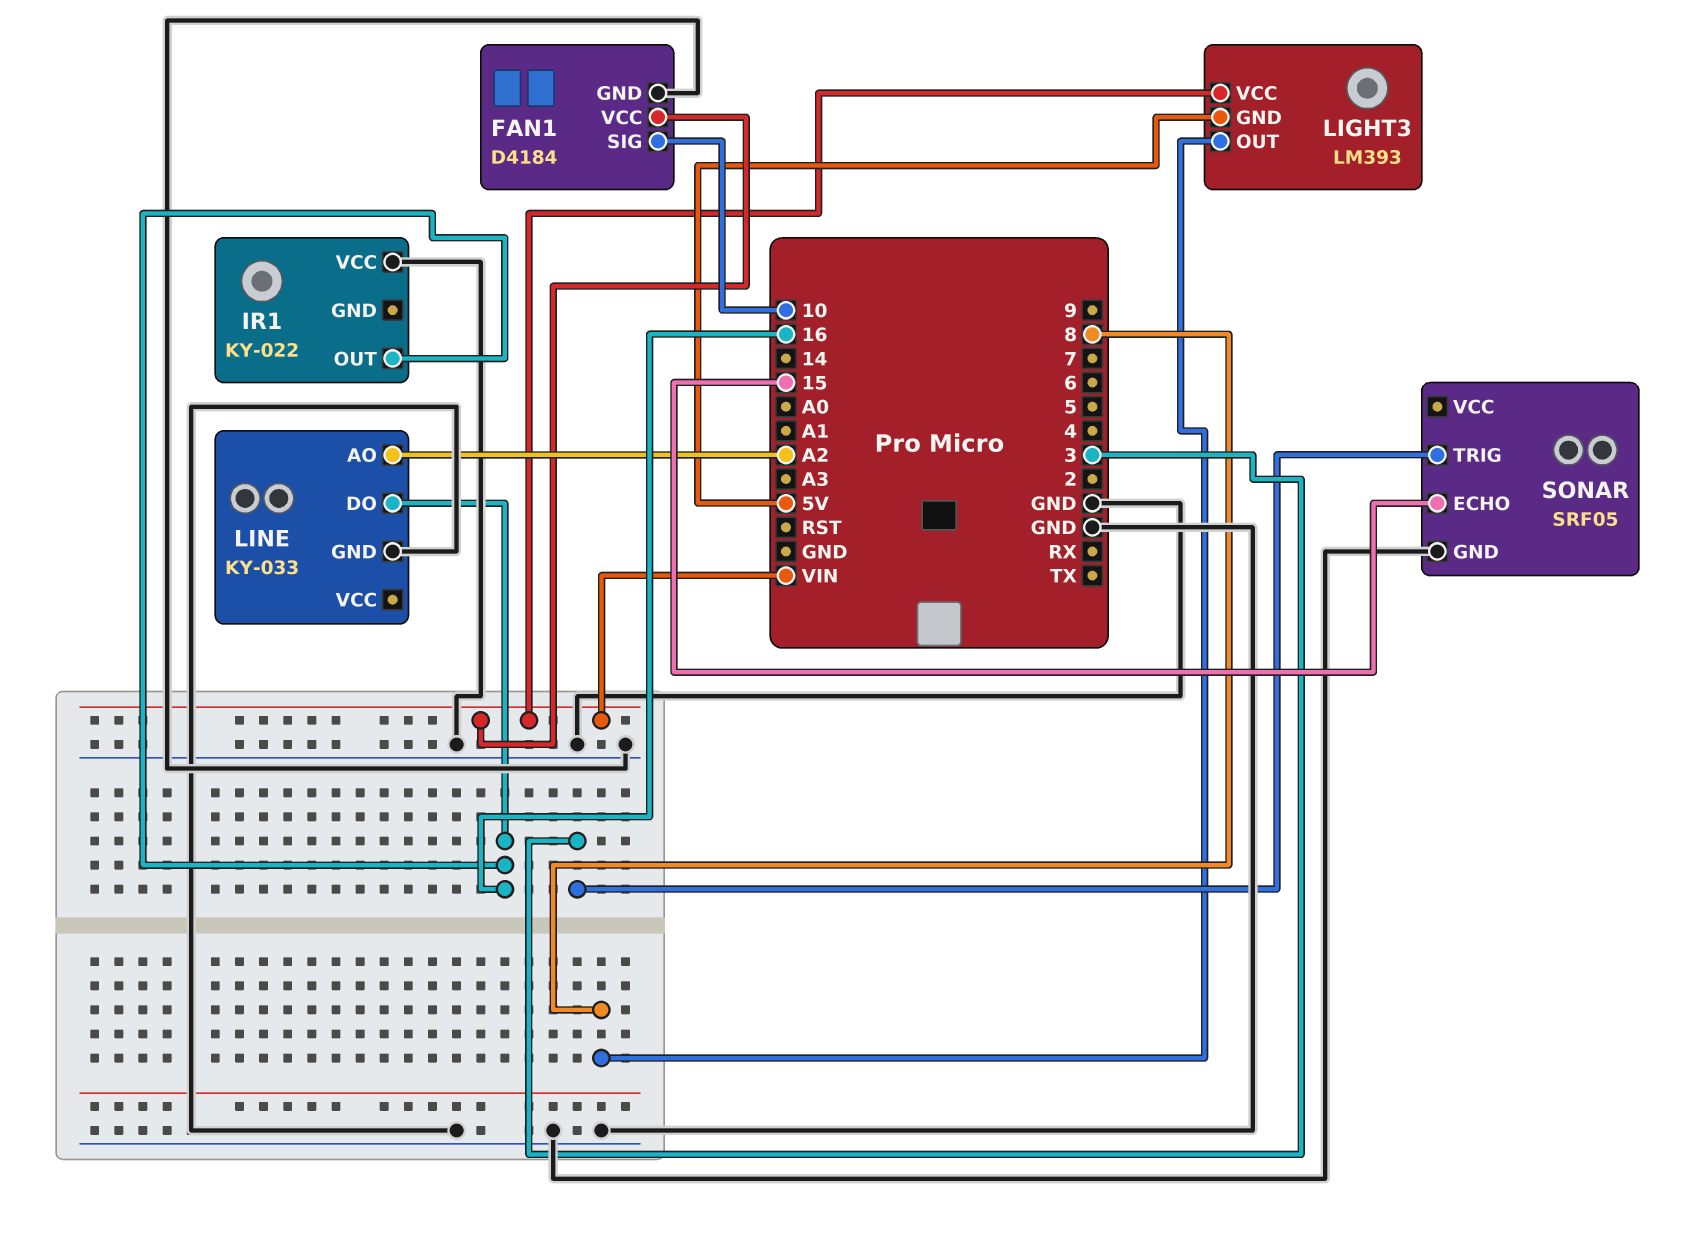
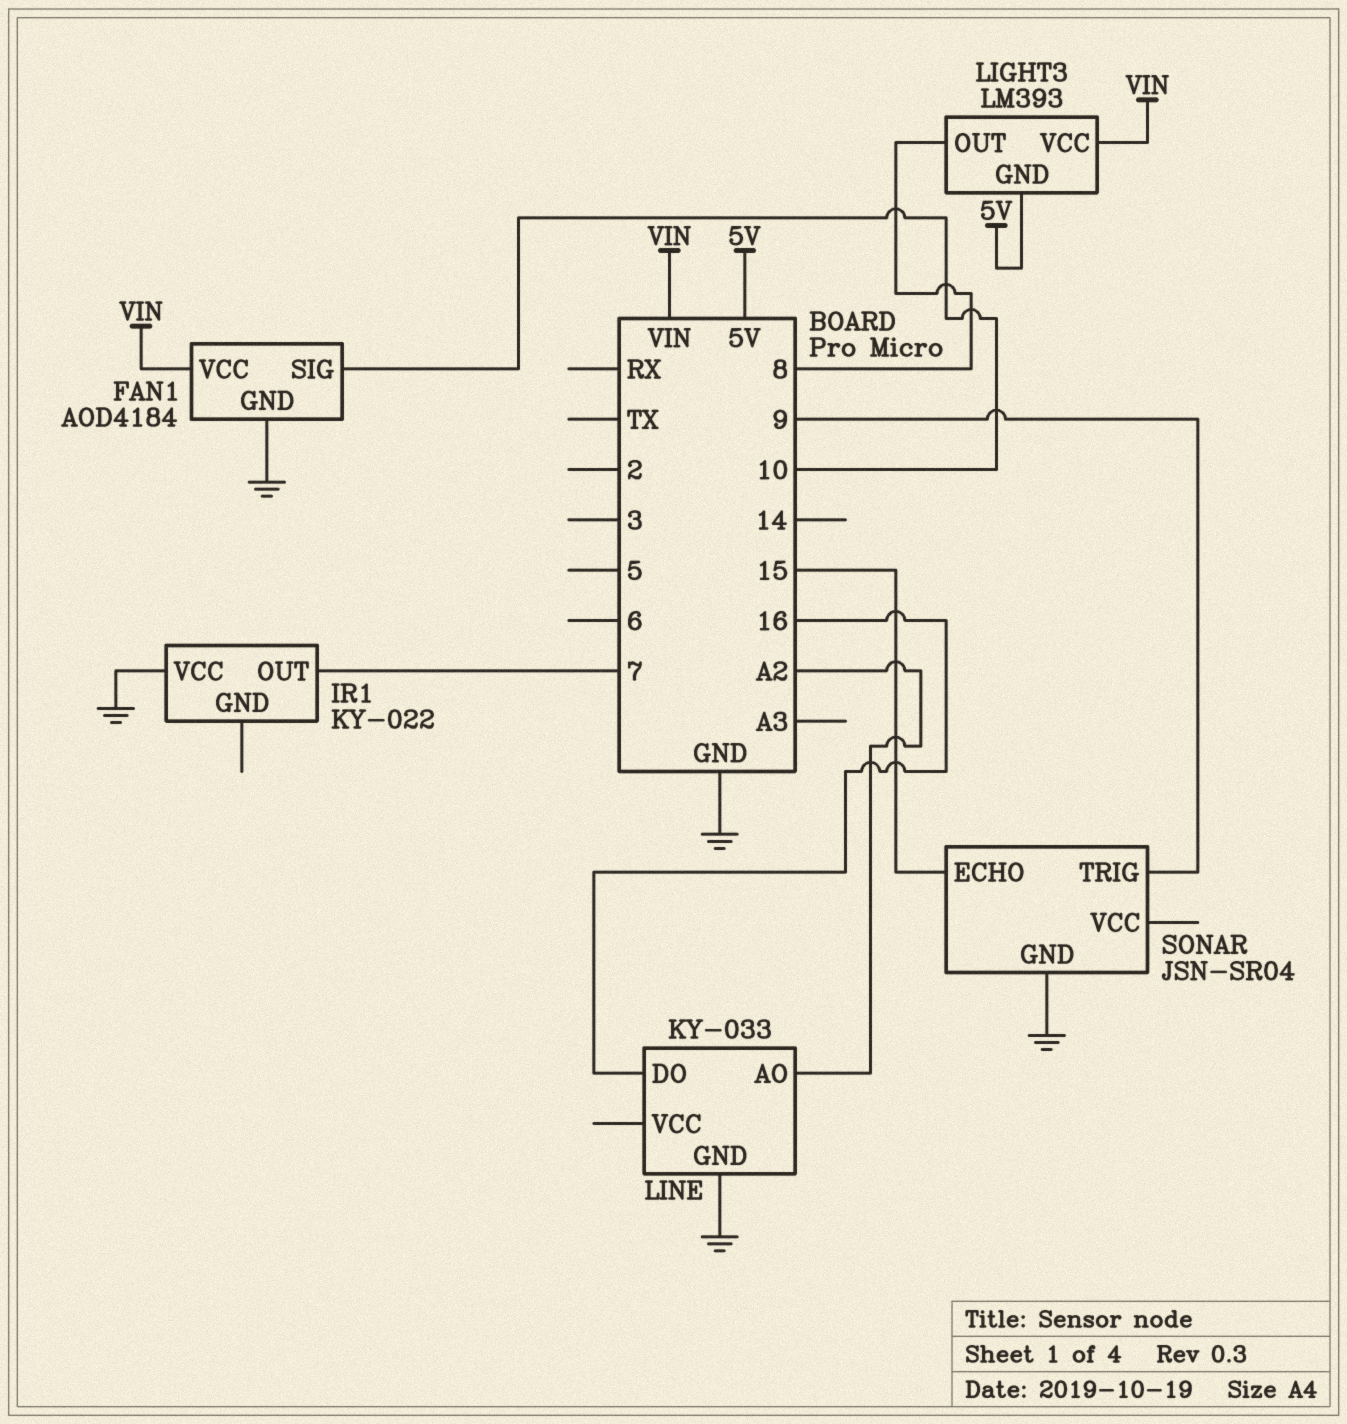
FAN1: D4184 -> AOD4184
IR1 pin OUT: 16 -> 7
SONAR: SRF05 -> JSN-SR04
SONAR pin TRIG: 3 -> 9

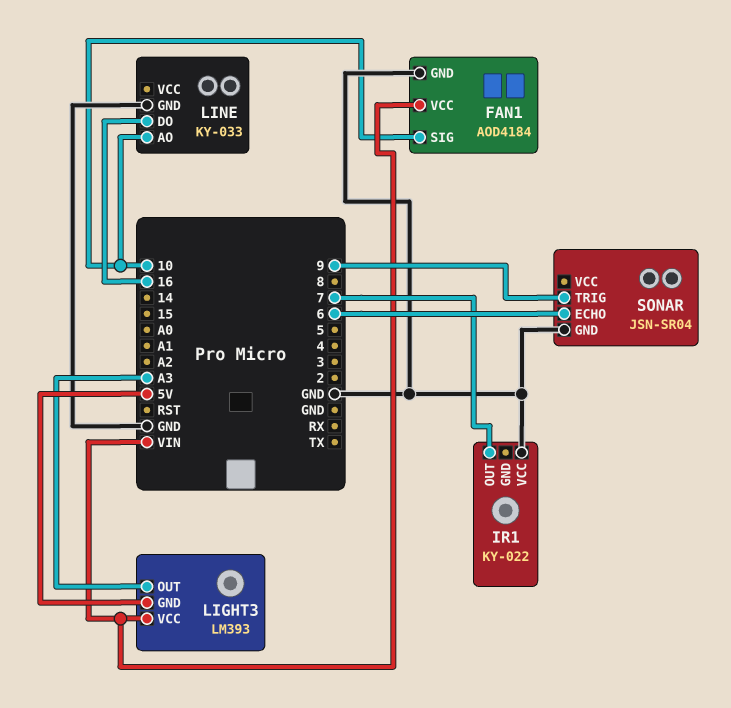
LIGHT3 pin OUT: 8 -> A3
LINE pin AO: A2 -> 10
SONAR pin ECHO: 15 -> 6

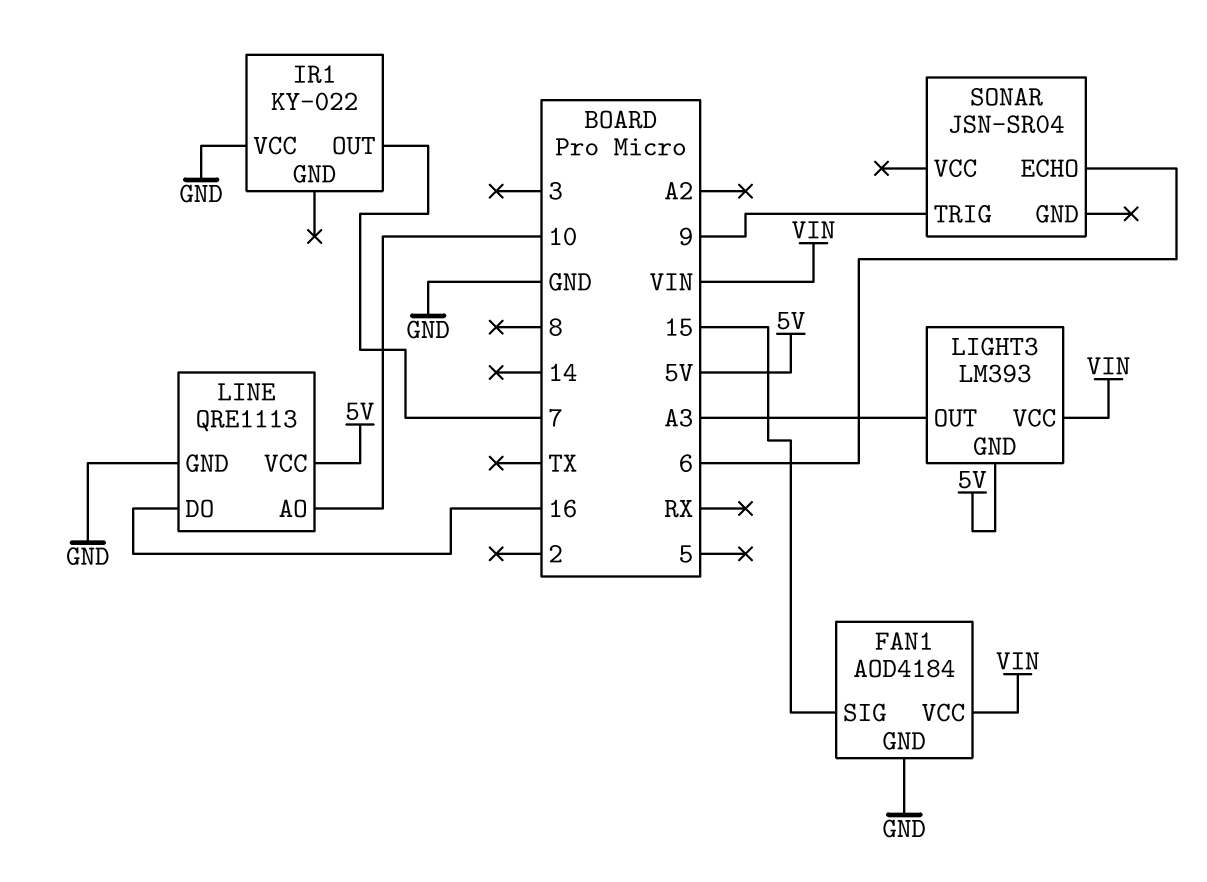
FAN1 pin SIG: 10 -> 15
LINE: KY-033 -> QRE1113
LINE pin VCC: none -> 5V
SONAR pin GND: GND -> none

